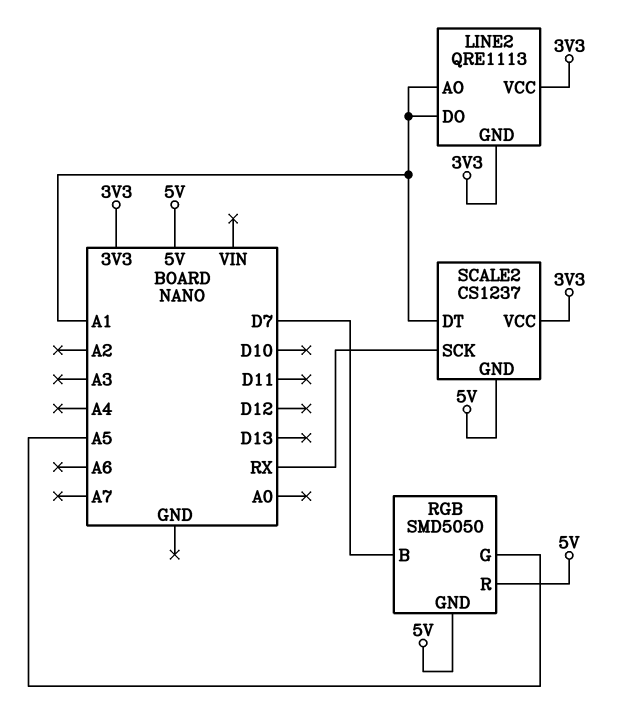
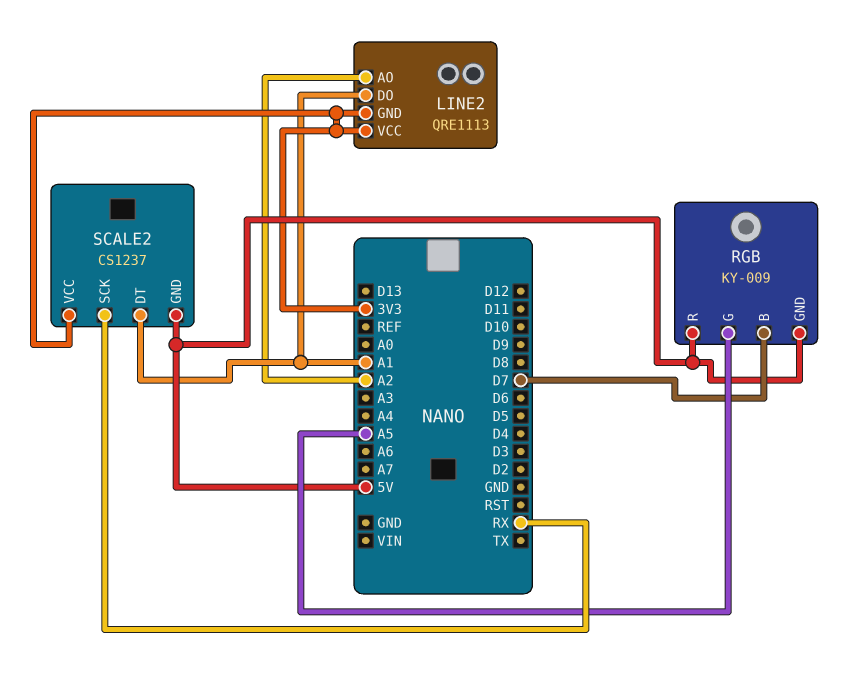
LINE2 pin AO: A1 -> A2
RGB: SMD5050 -> KY-009

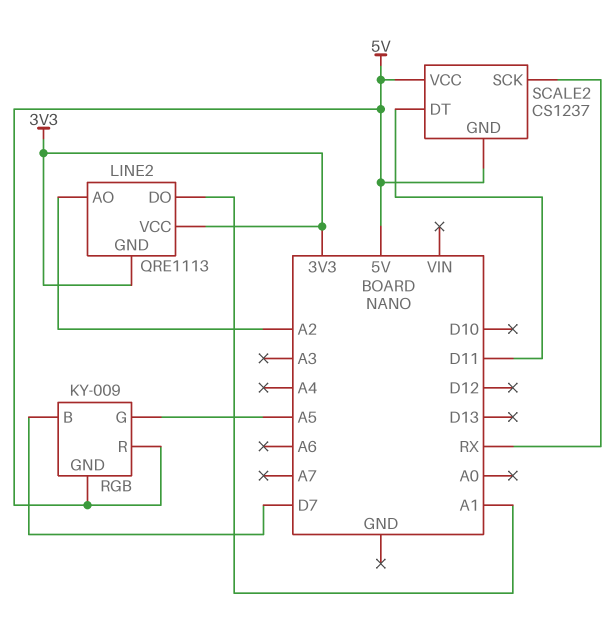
SCALE2 pin DT: A1 -> D11
SCALE2 pin VCC: 3V3 -> 5V

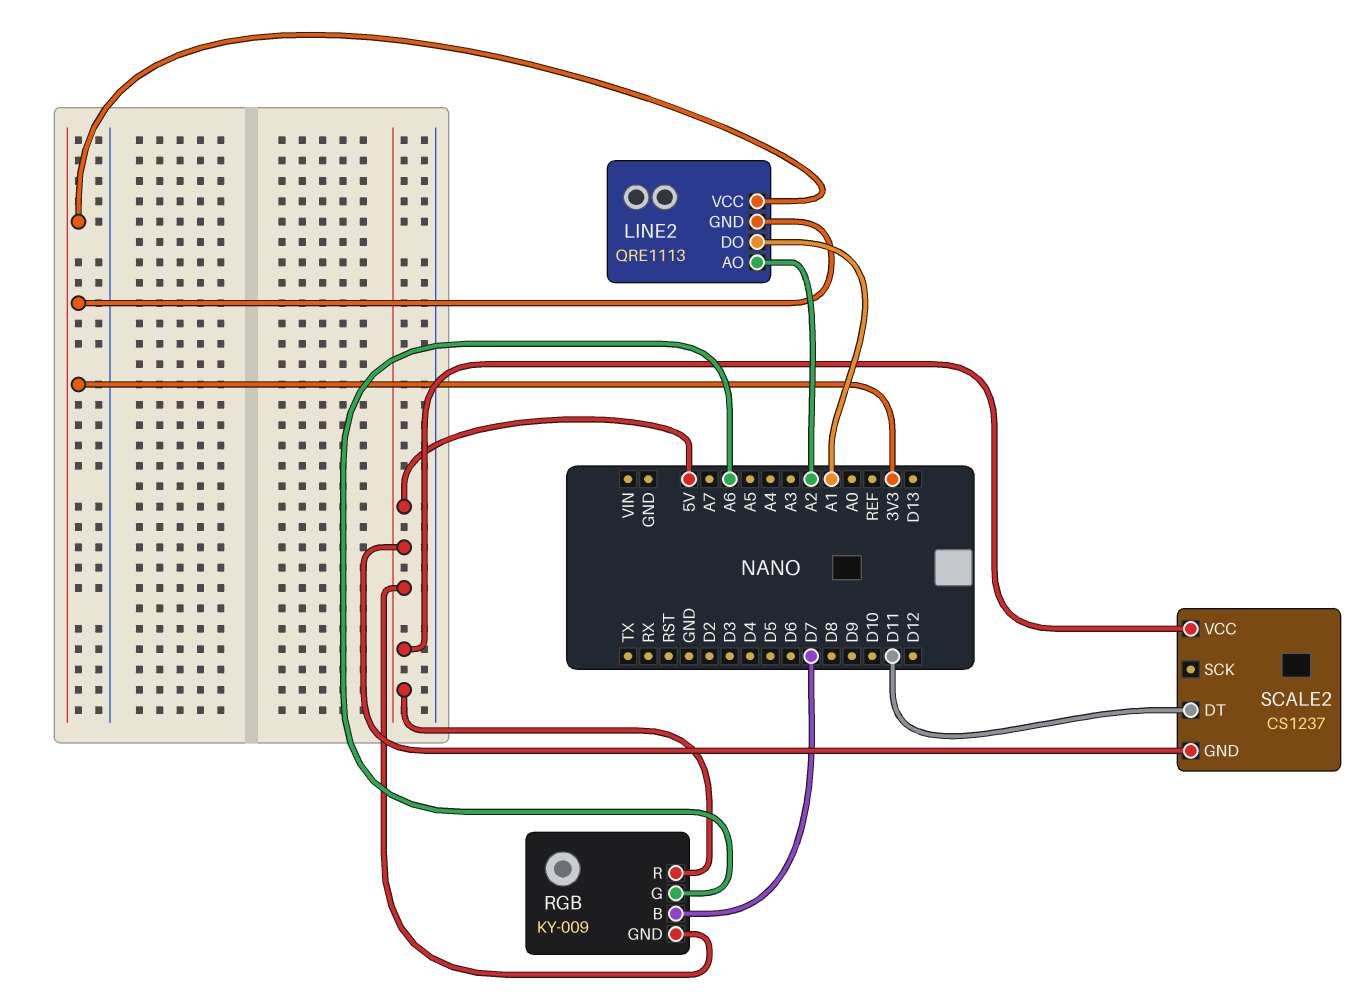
RGB pin G: A5 -> A6
SCALE2 pin SCK: RX -> none

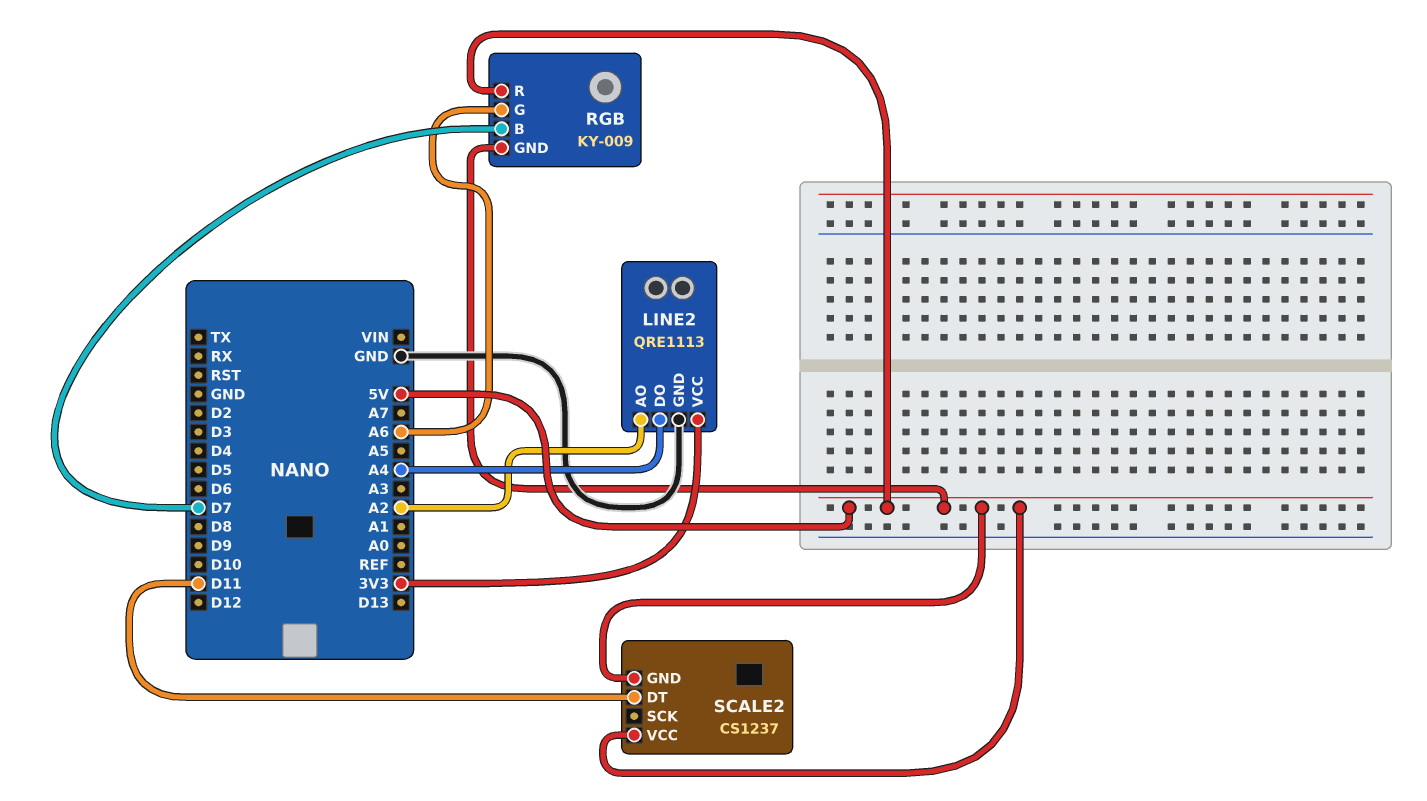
LINE2 pin DO: A1 -> A4
LINE2 pin GND: 3V3 -> GND

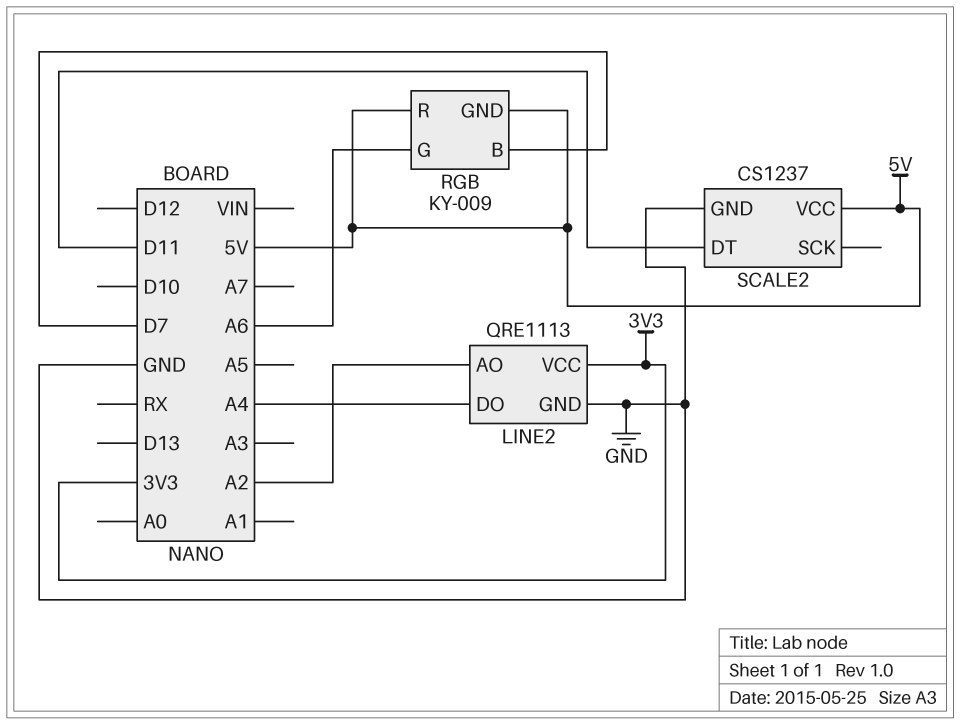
SCALE2 pin GND: 5V -> GND

